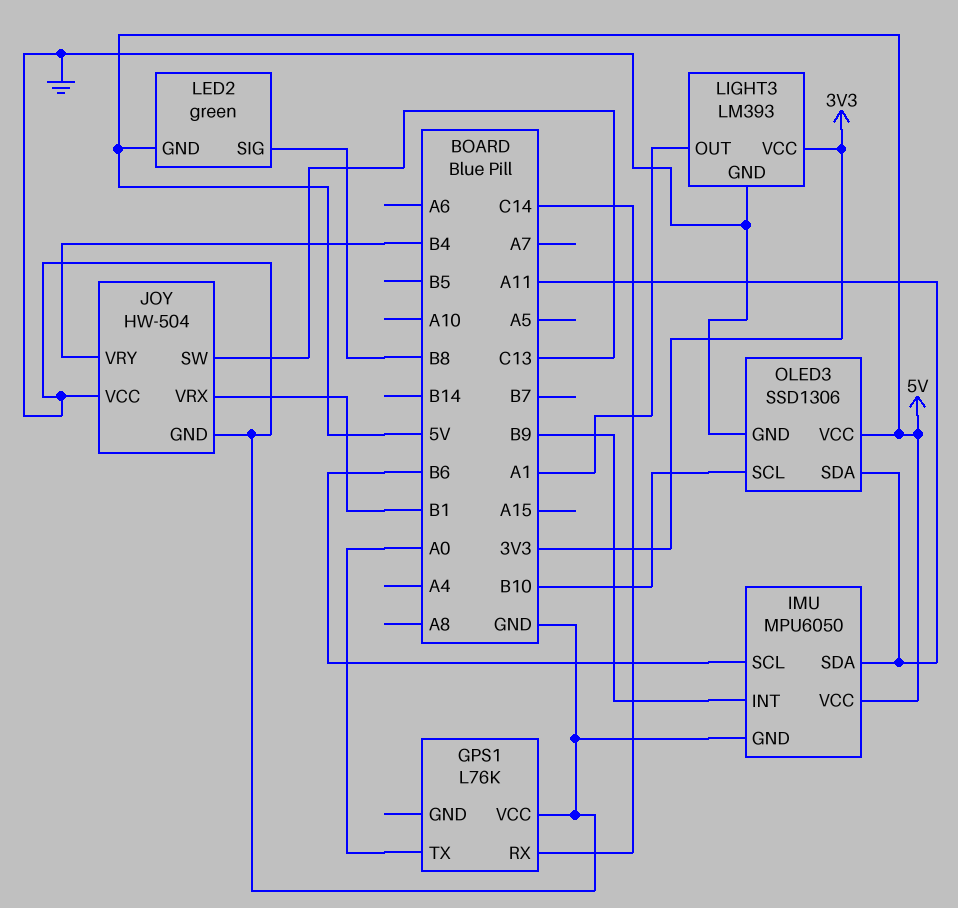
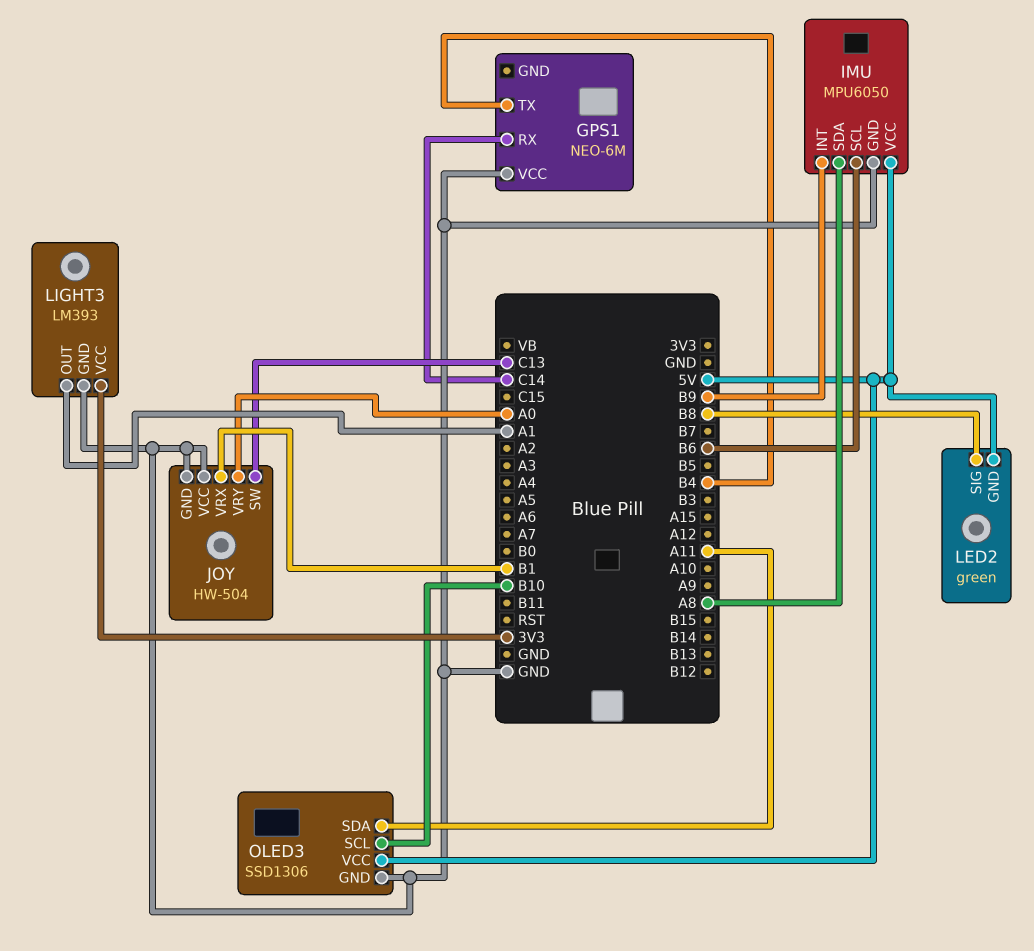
GPS1: L76K -> NEO-6M
GPS1 pin TX: A0 -> B4
IMU pin SDA: A11 -> A8
JOY pin VRY: B4 -> A0

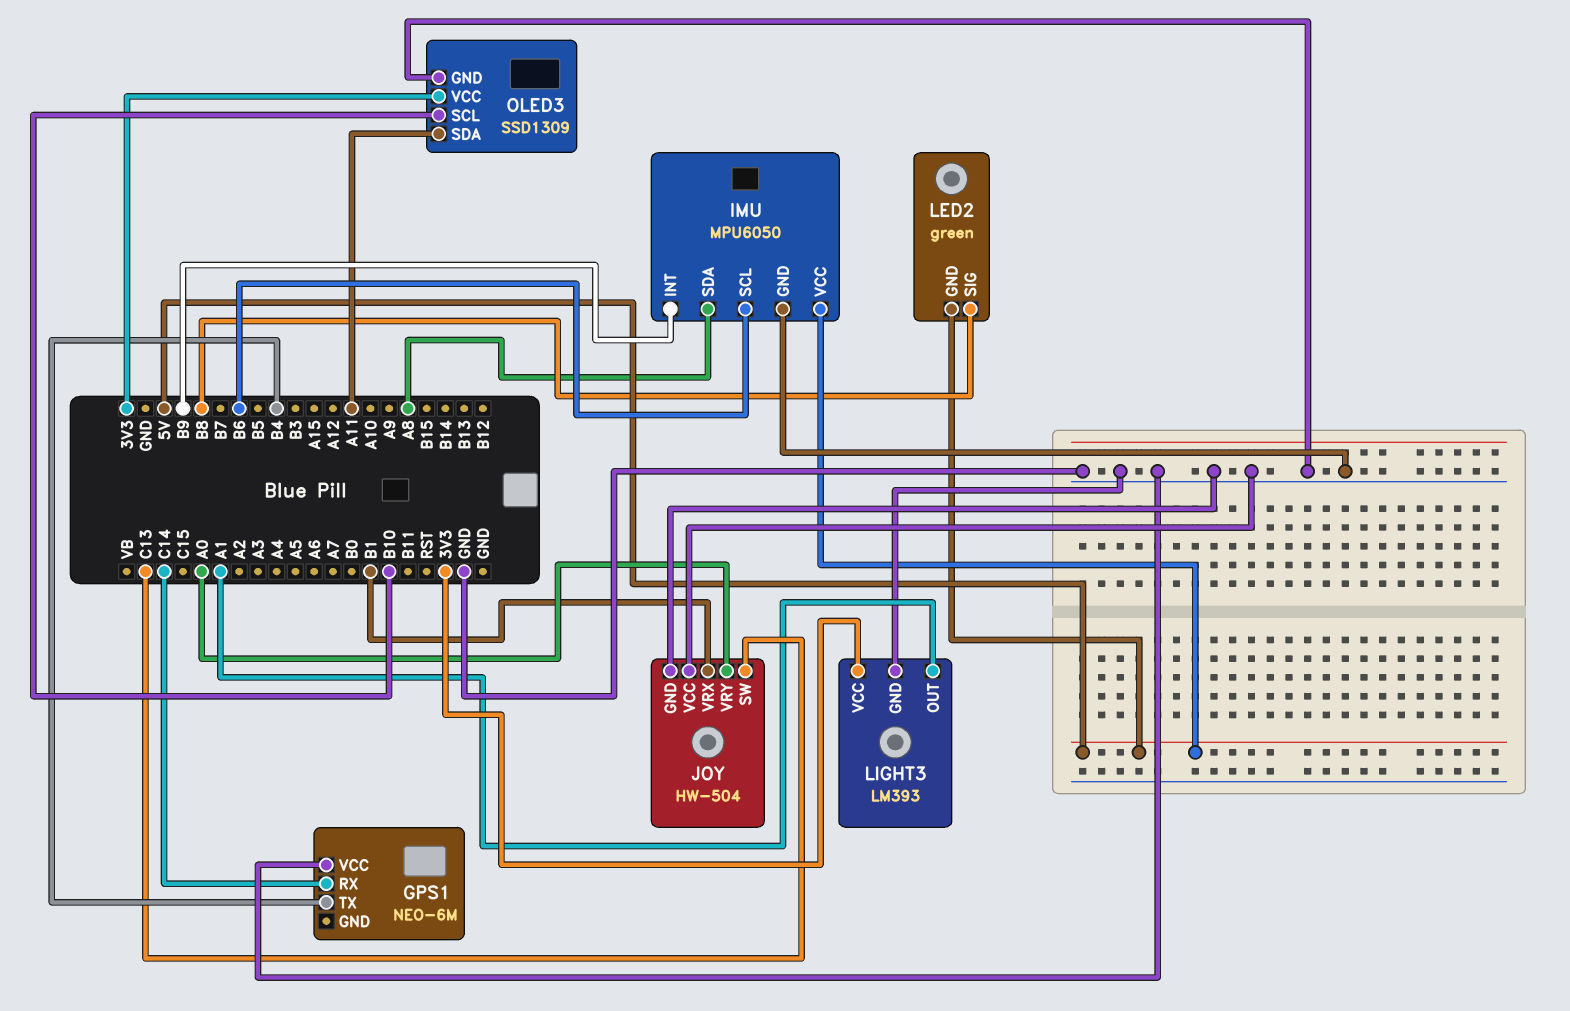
OLED3: SSD1306 -> SSD1309
OLED3 pin VCC: 5V -> 3V3

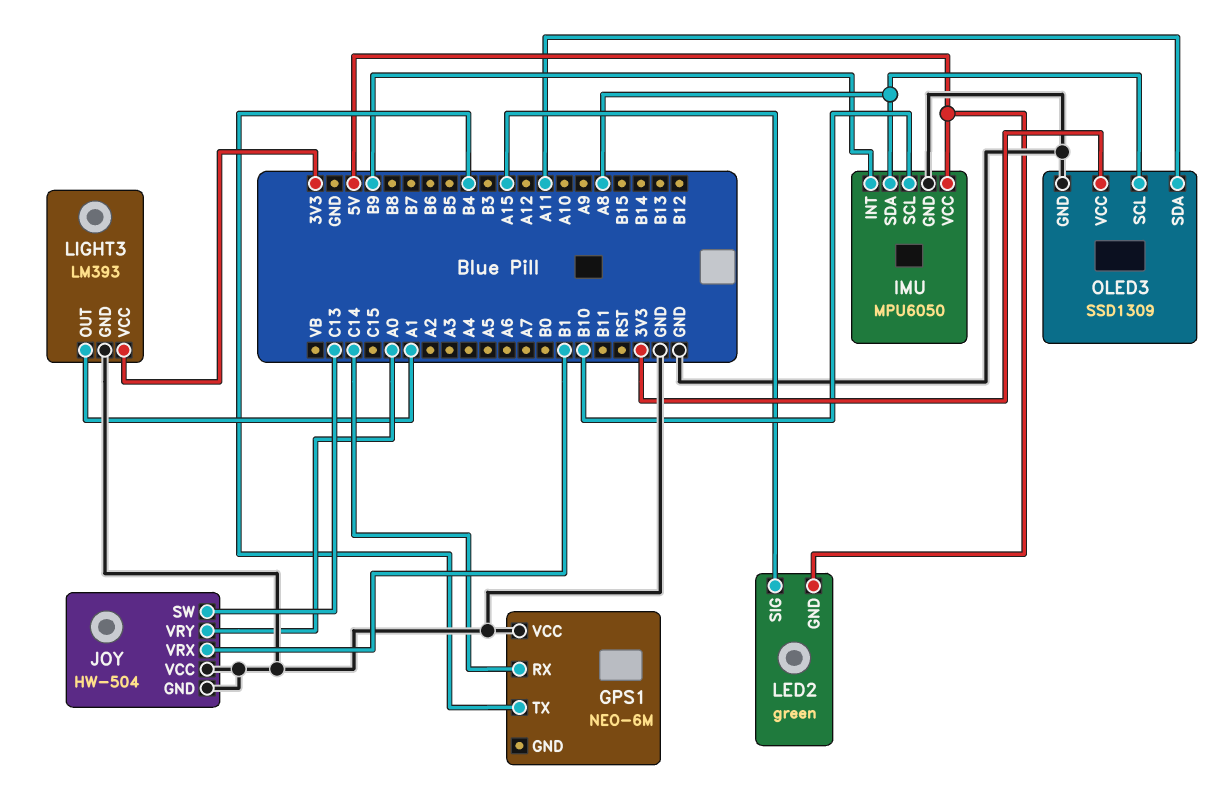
IMU pin SCL: B6 -> B10
LED2 pin SIG: B8 -> A15
OLED3 pin SCL: B10 -> A8

